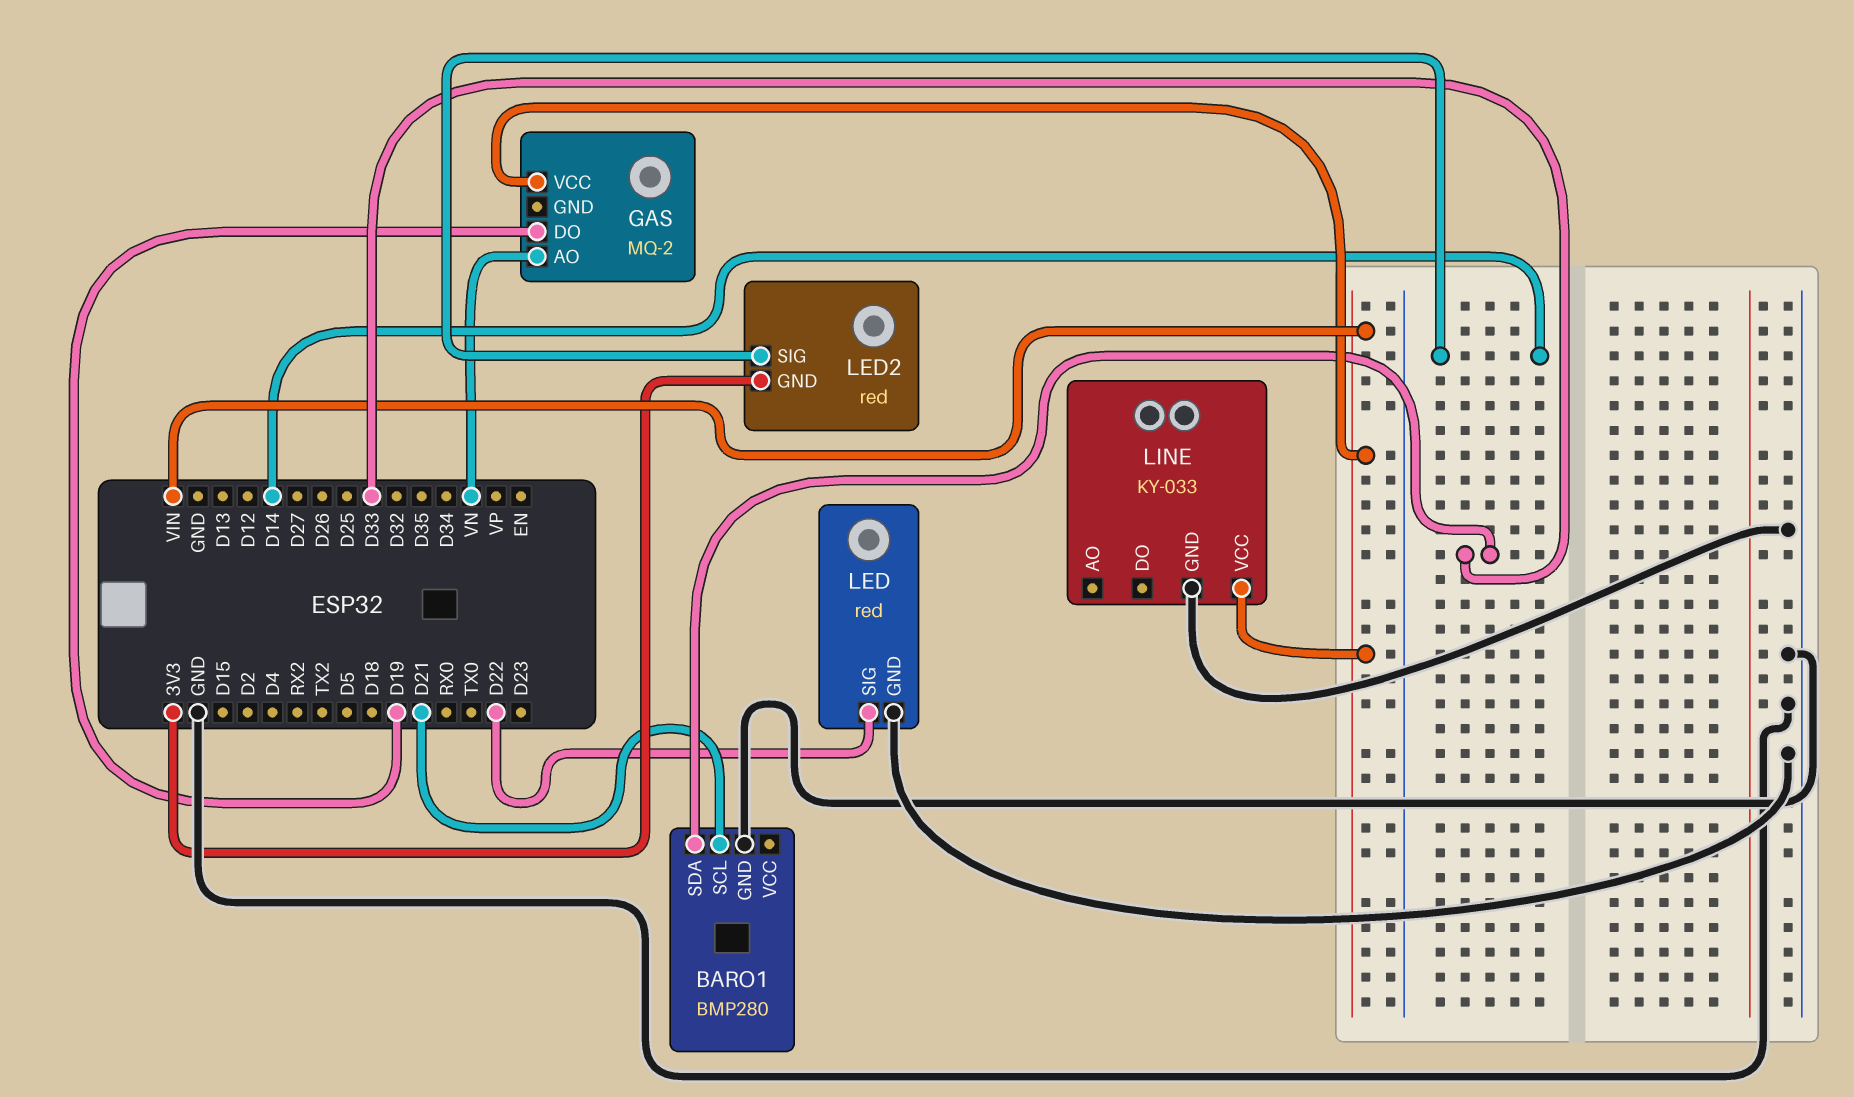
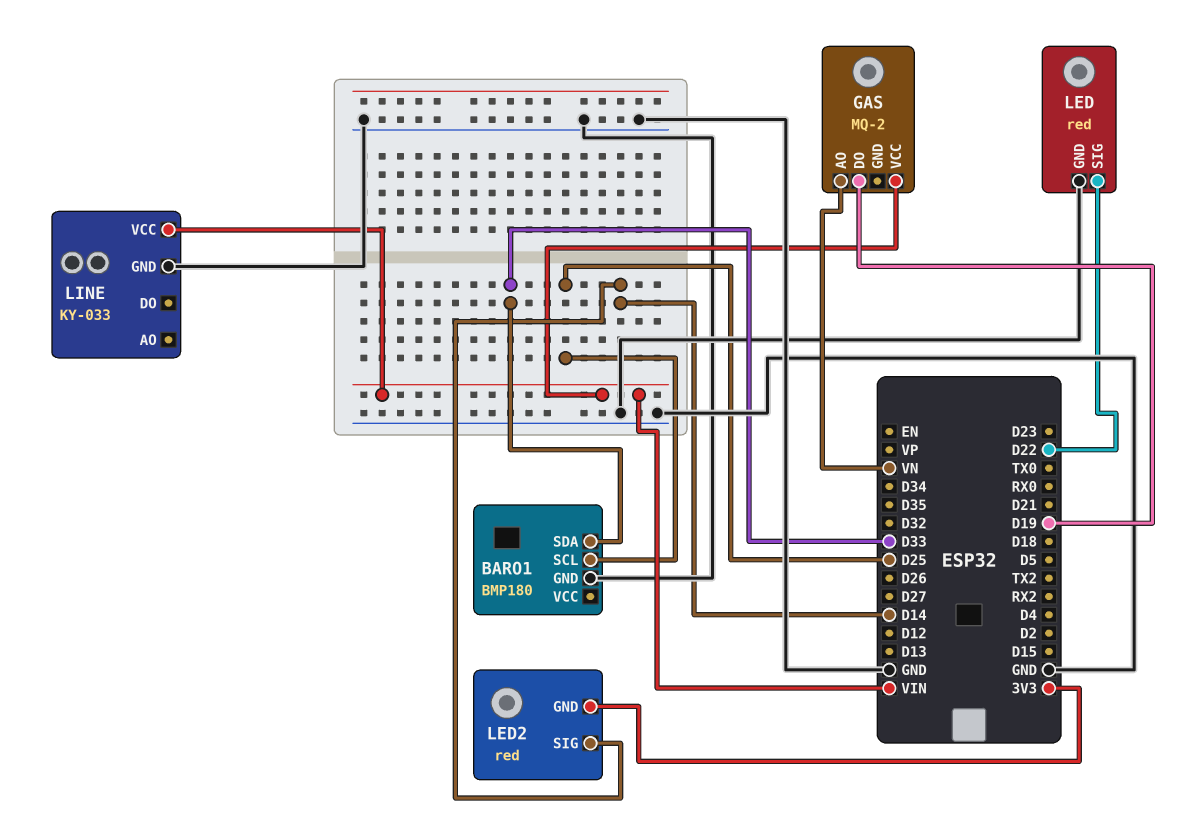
BARO1: BMP280 -> BMP180
BARO1 pin SCL: D21 -> D25

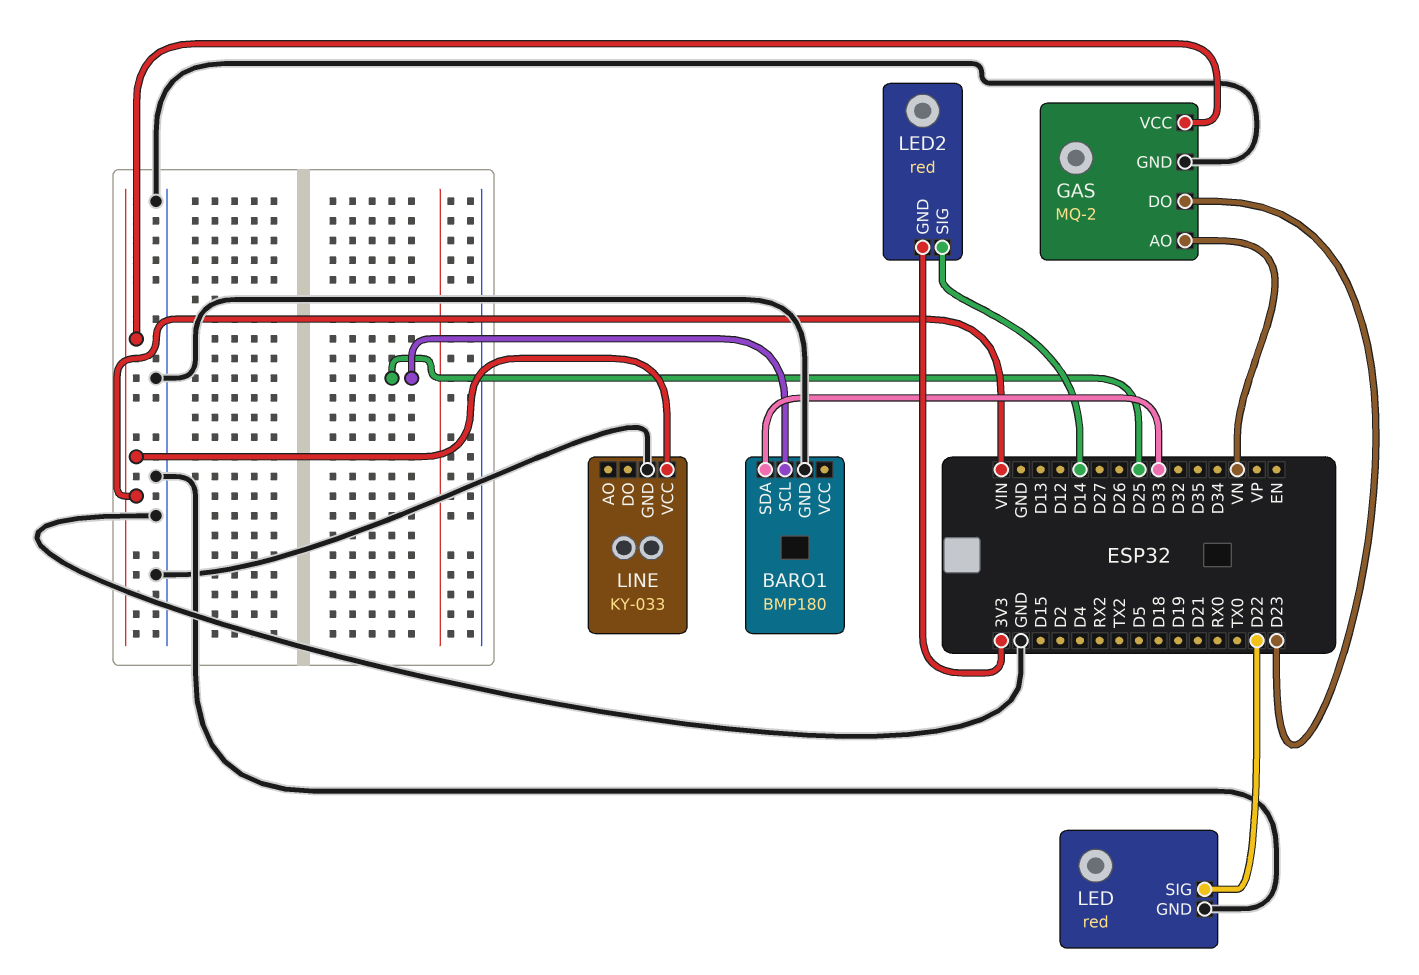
GAS pin DO: D19 -> D23
GAS pin GND: none -> GND

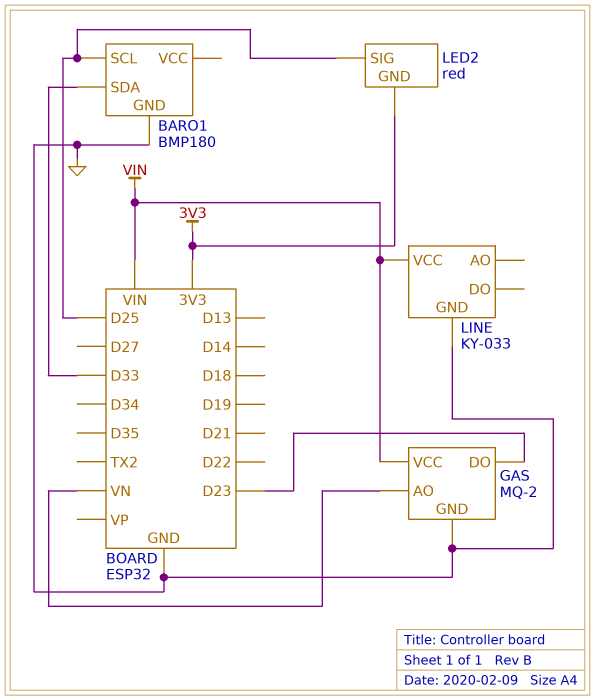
LED: red -> none
LED pin GND: GND -> none
LED pin SIG: D22 -> none
LED2 pin SIG: D14 -> D25

